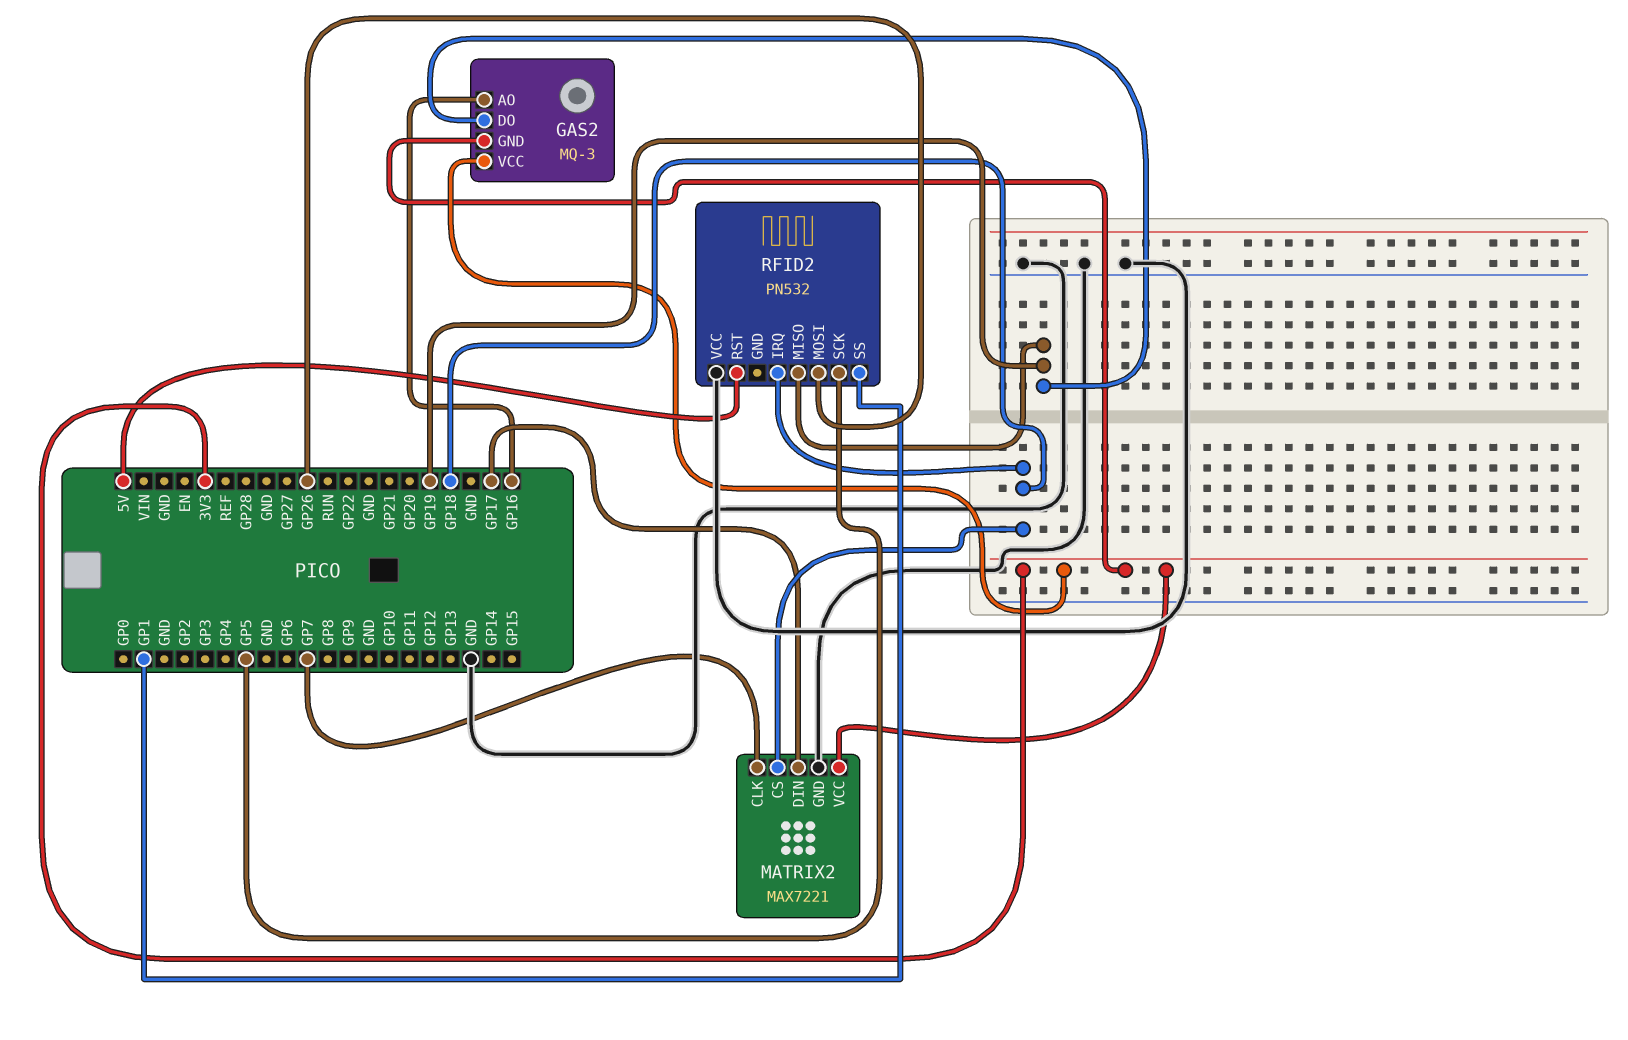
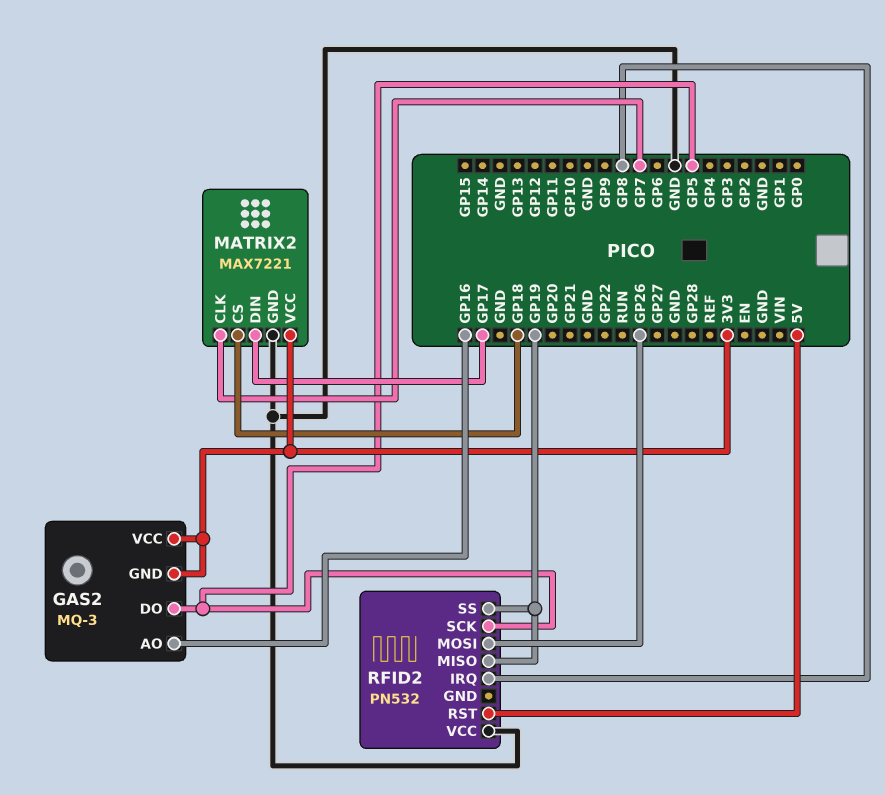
GAS2 pin DO: GP19 -> GP5
RFID2 pin IRQ: GP18 -> GP8
RFID2 pin SS: GP1 -> GP19

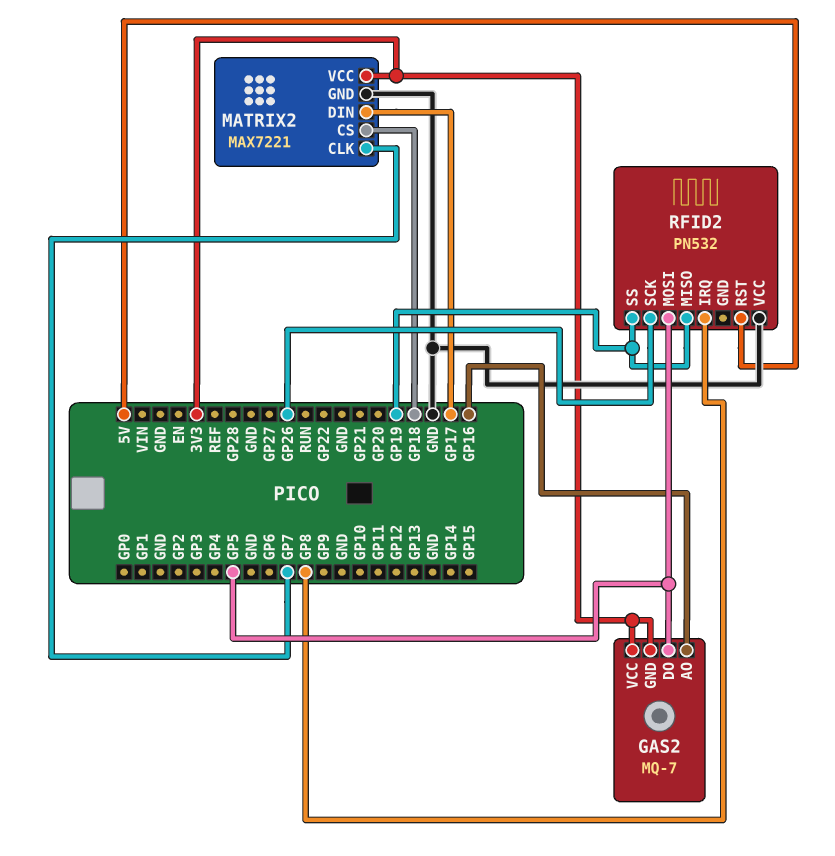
GAS2: MQ-3 -> MQ-7
RFID2 pin MOSI: GP26 -> GP5
RFID2 pin SCK: GP5 -> GP26

